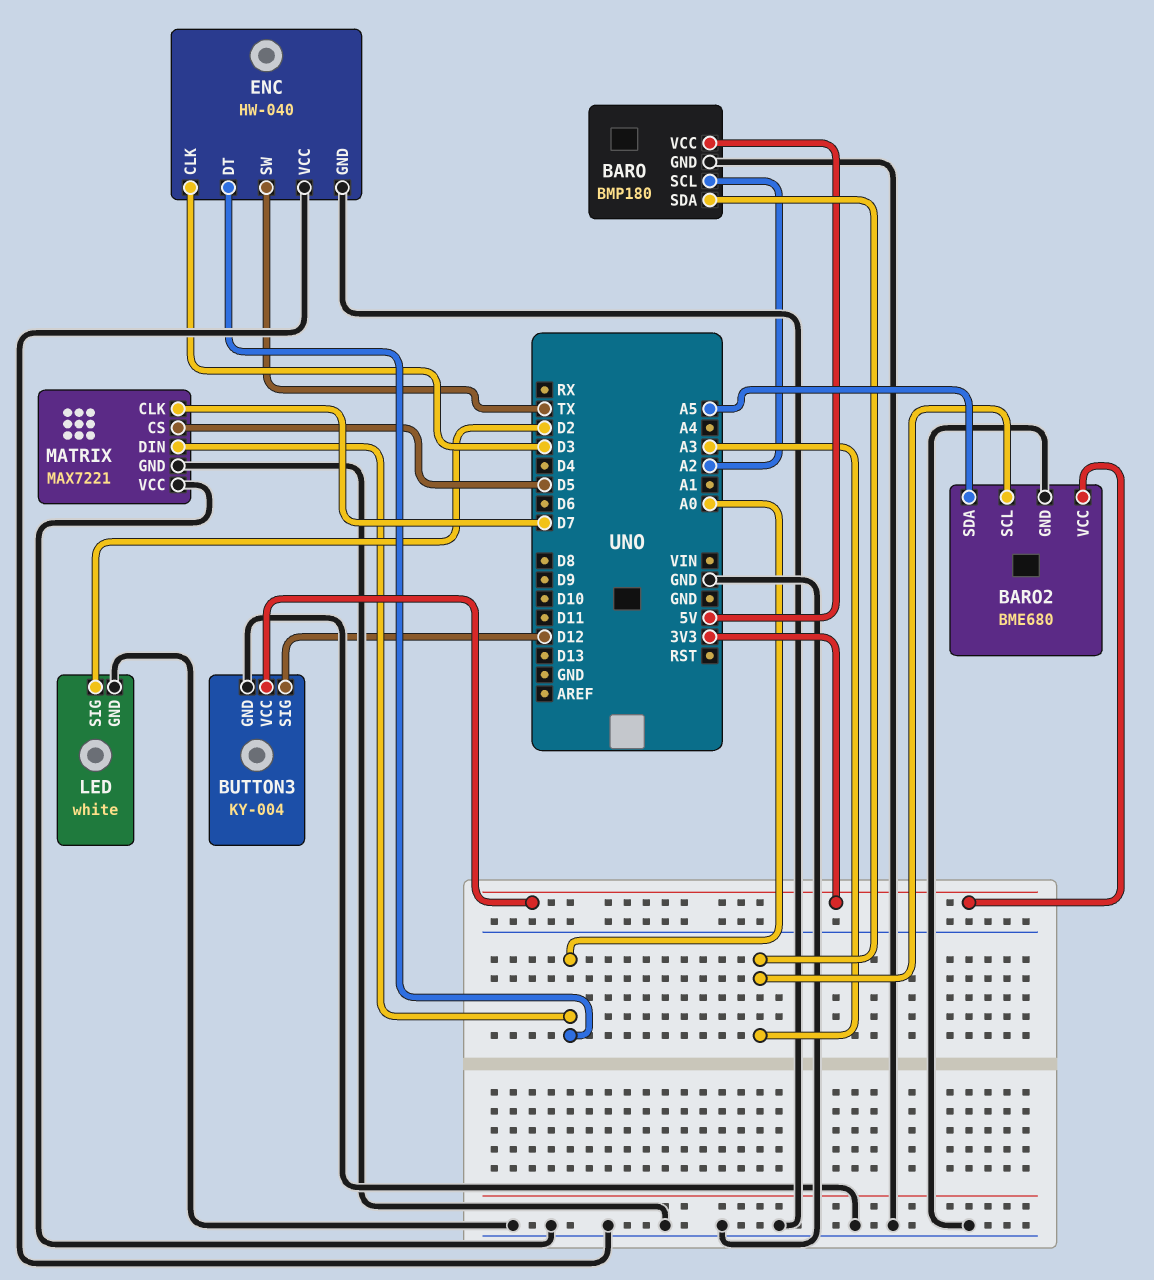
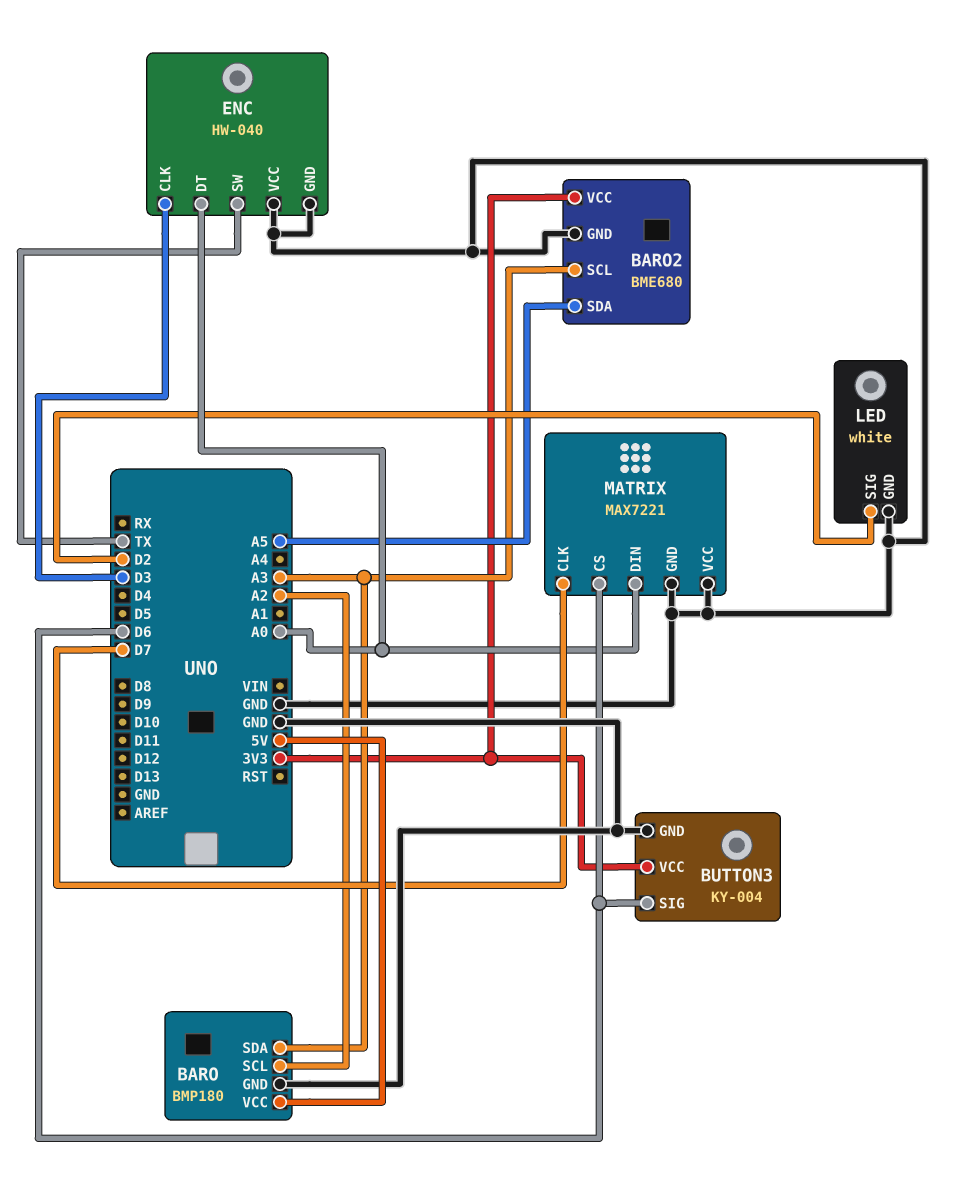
BUTTON3 pin SIG: D12 -> D6
MATRIX pin CS: D5 -> D6

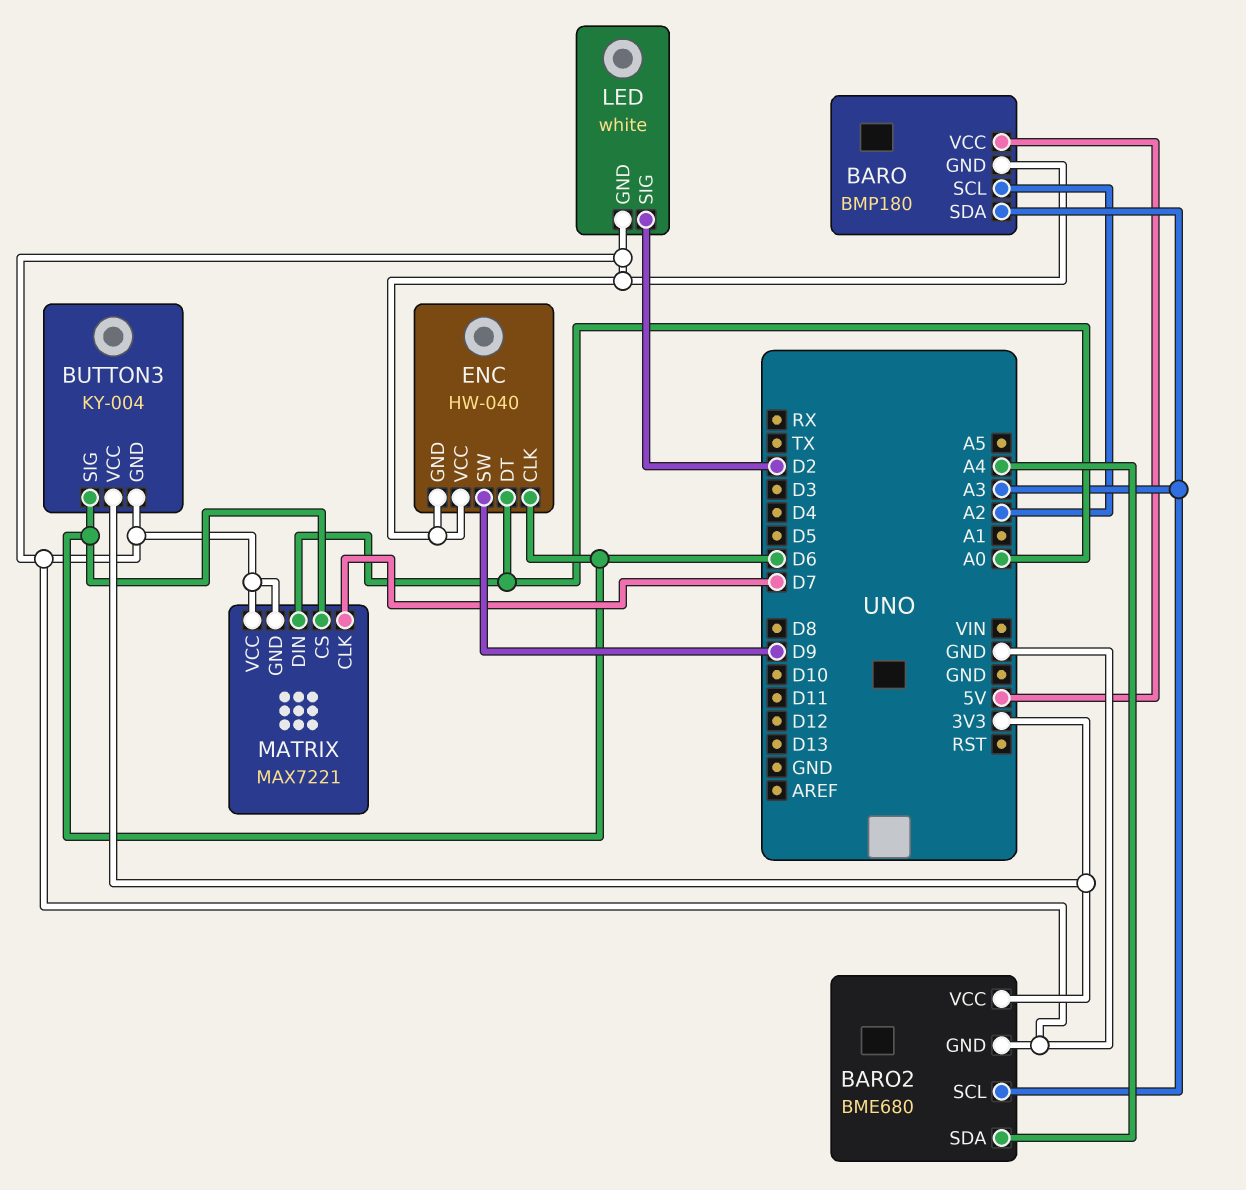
BARO2 pin SDA: A5 -> A4
ENC pin CLK: D3 -> D6
ENC pin SW: TX -> D9

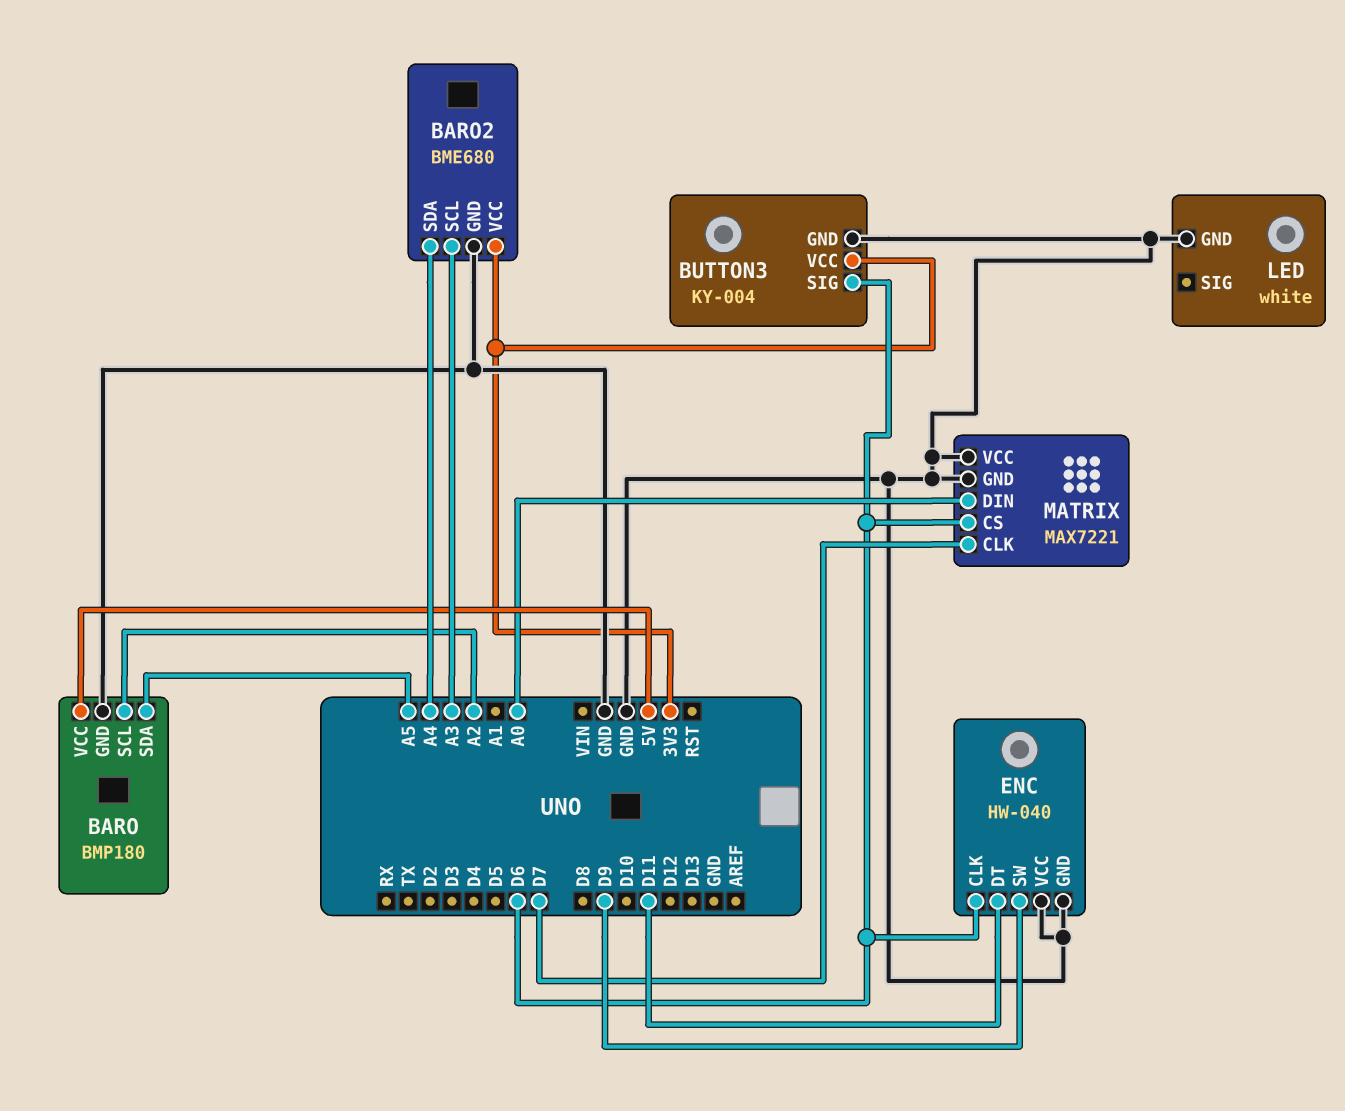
BARO pin SDA: A3 -> A5
ENC pin DT: A0 -> D11
LED pin SIG: D2 -> none

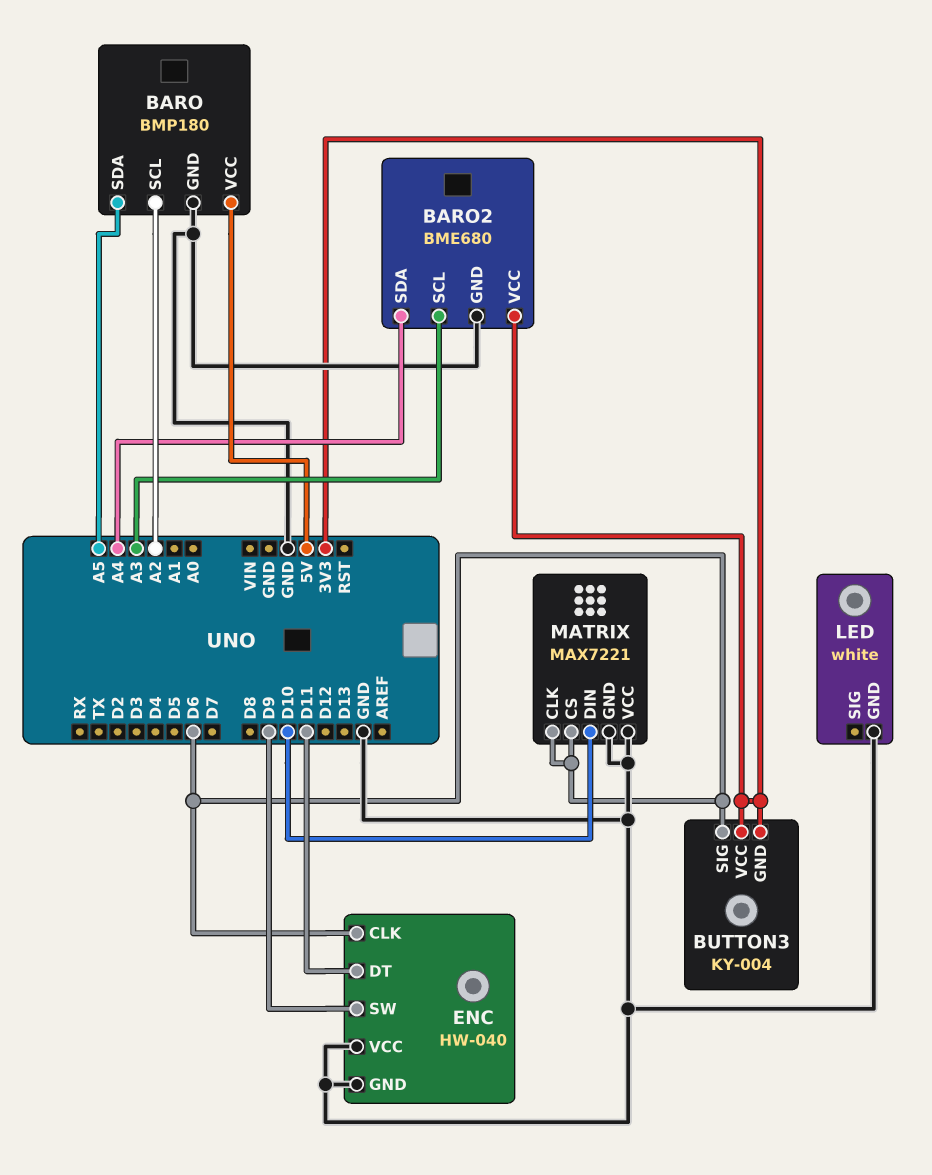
BUTTON3 pin GND: GND -> 3V3
MATRIX pin CLK: D7 -> D6
MATRIX pin DIN: A0 -> D10

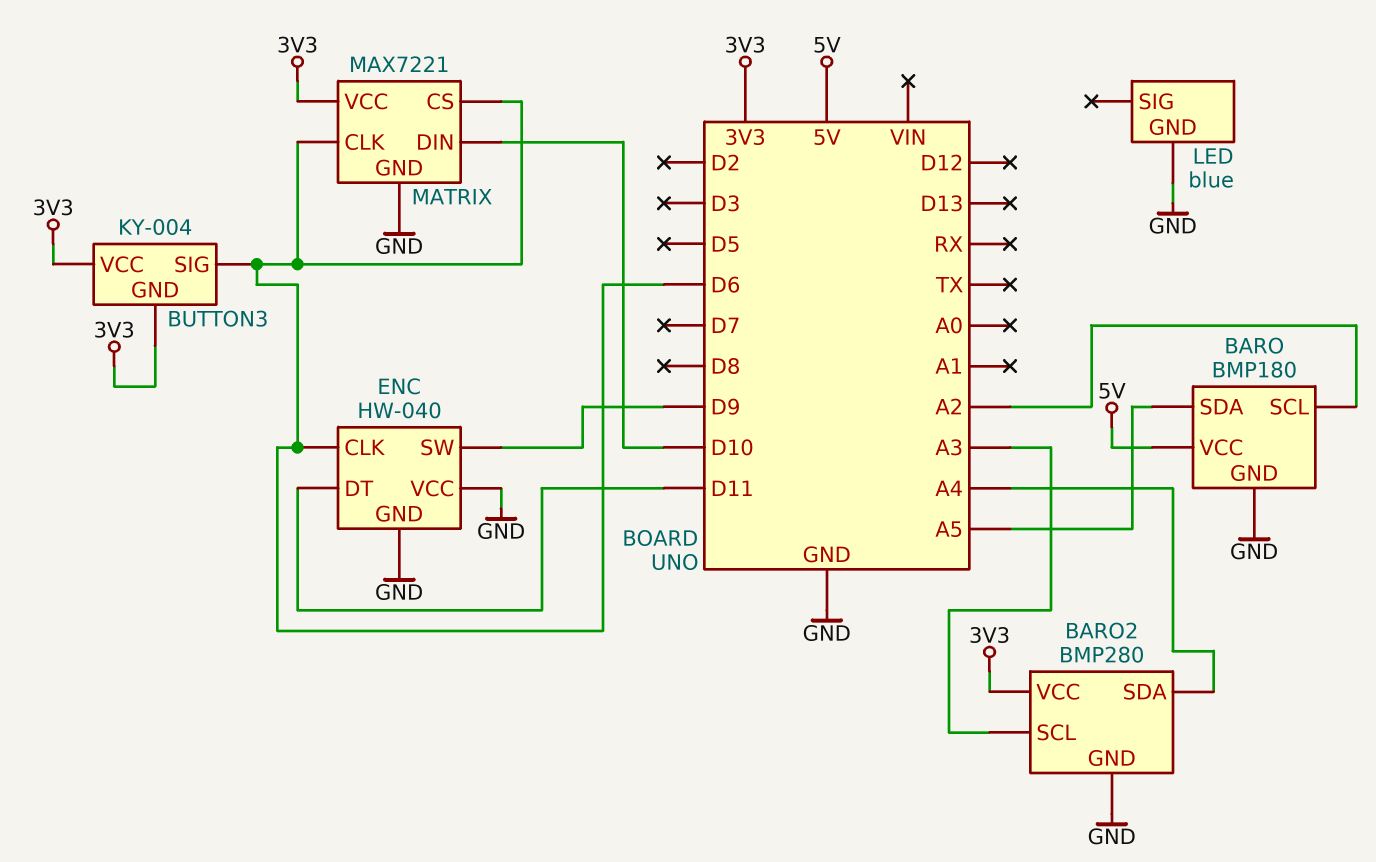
BARO2: BME680 -> BMP280
LED: white -> blue
MATRIX pin VCC: GND -> 3V3

